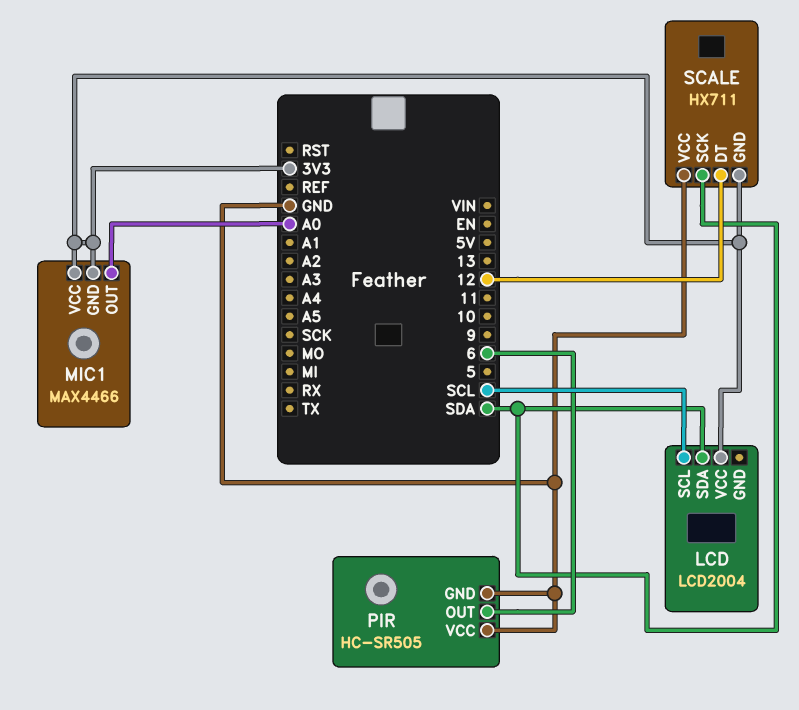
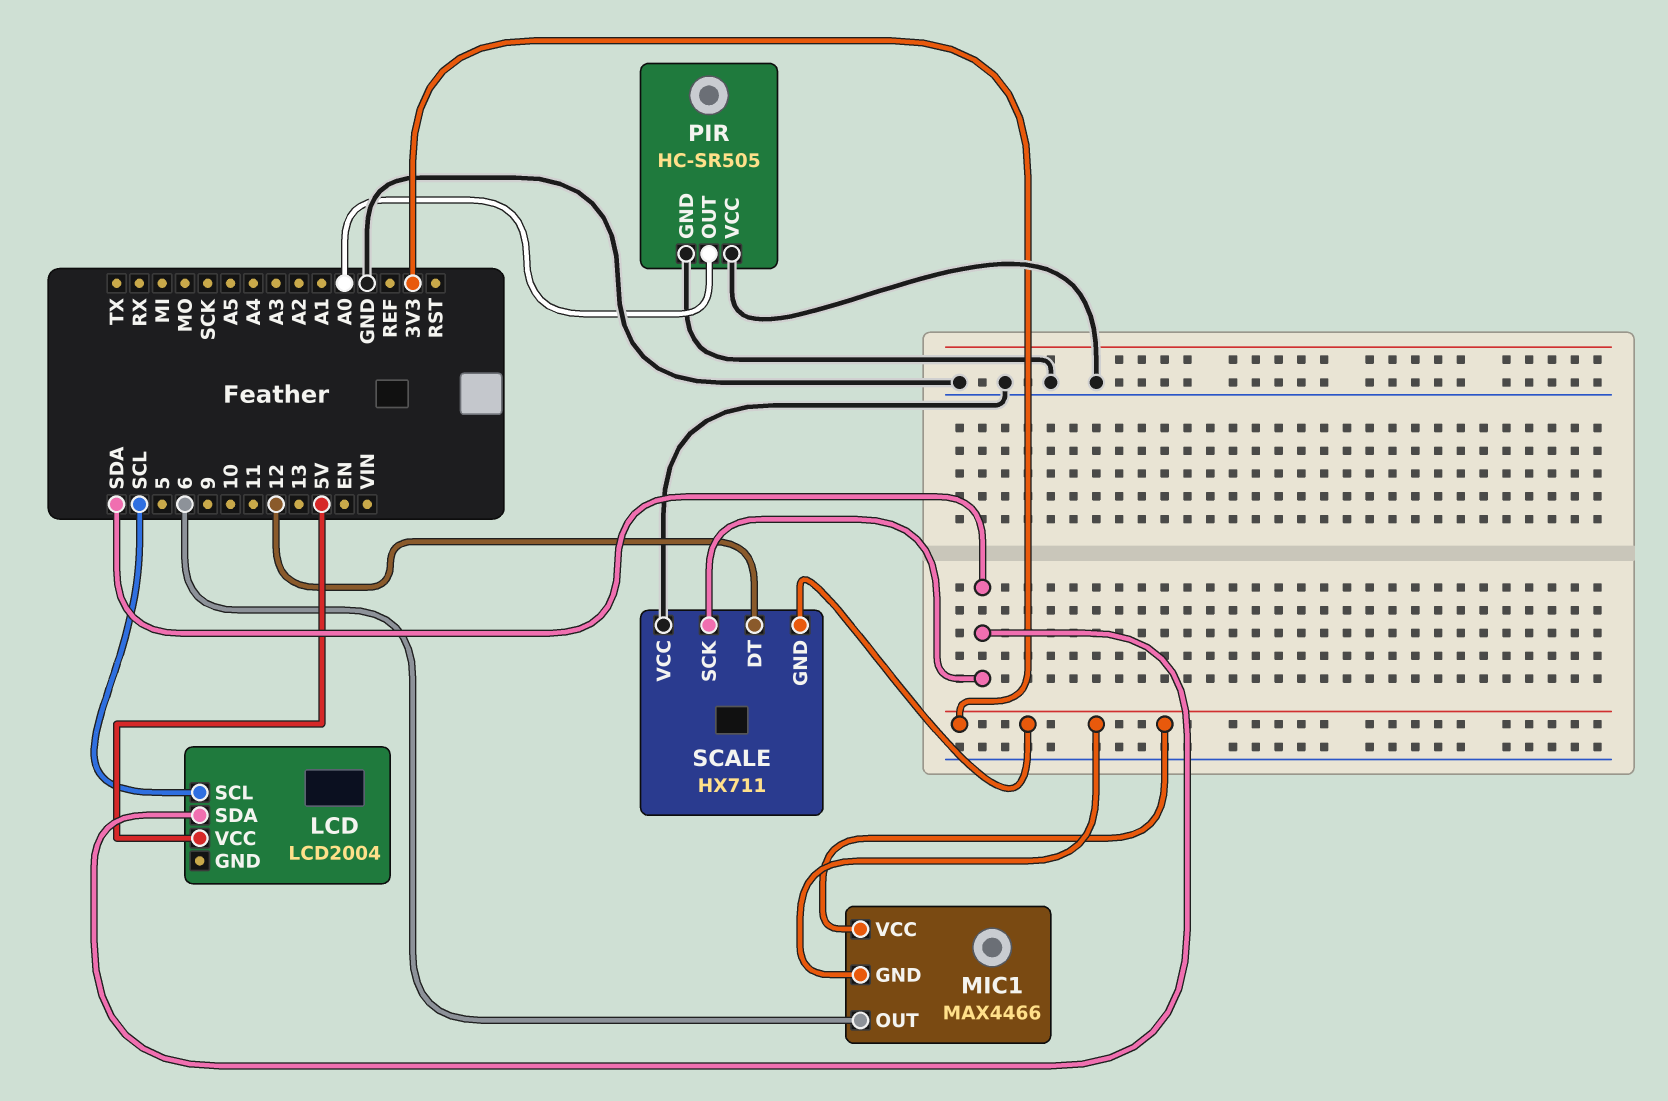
LCD pin VCC: 3V3 -> 5V
MIC1 pin OUT: A0 -> 6
PIR pin OUT: 6 -> A0

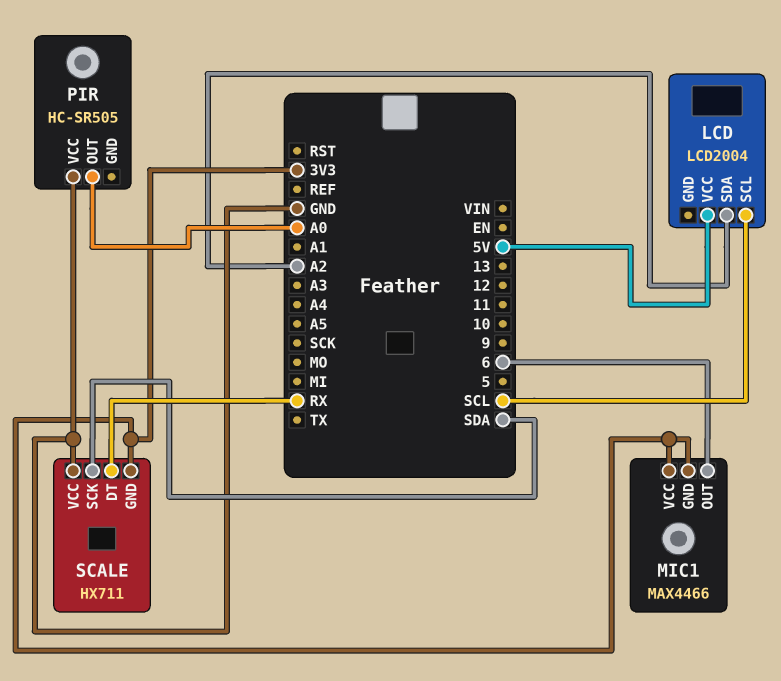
LCD pin SDA: SDA -> A2
PIR pin GND: GND -> none
SCALE pin DT: 12 -> RX

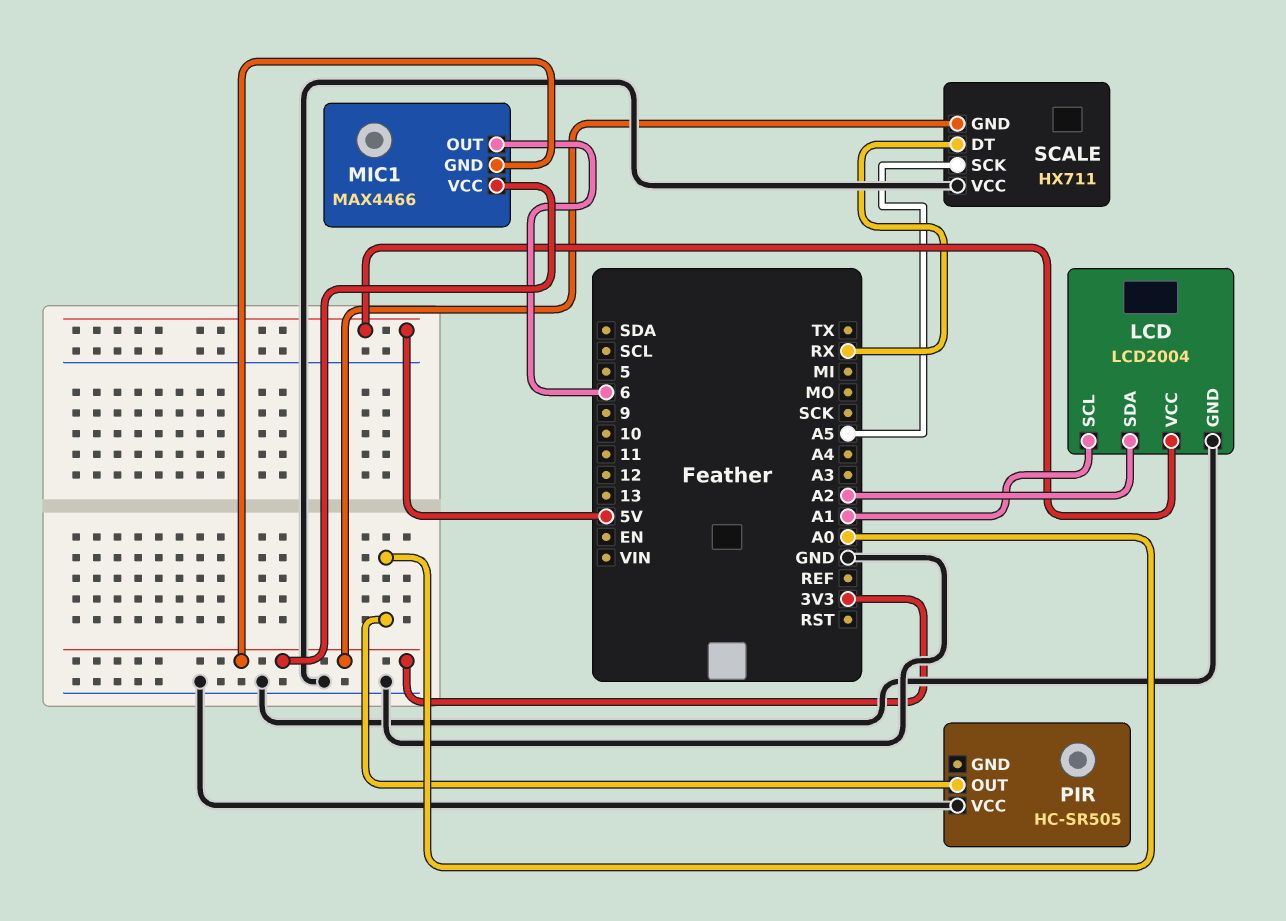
LCD pin GND: none -> GND
LCD pin SCL: SCL -> A1
SCALE pin SCK: SDA -> A5

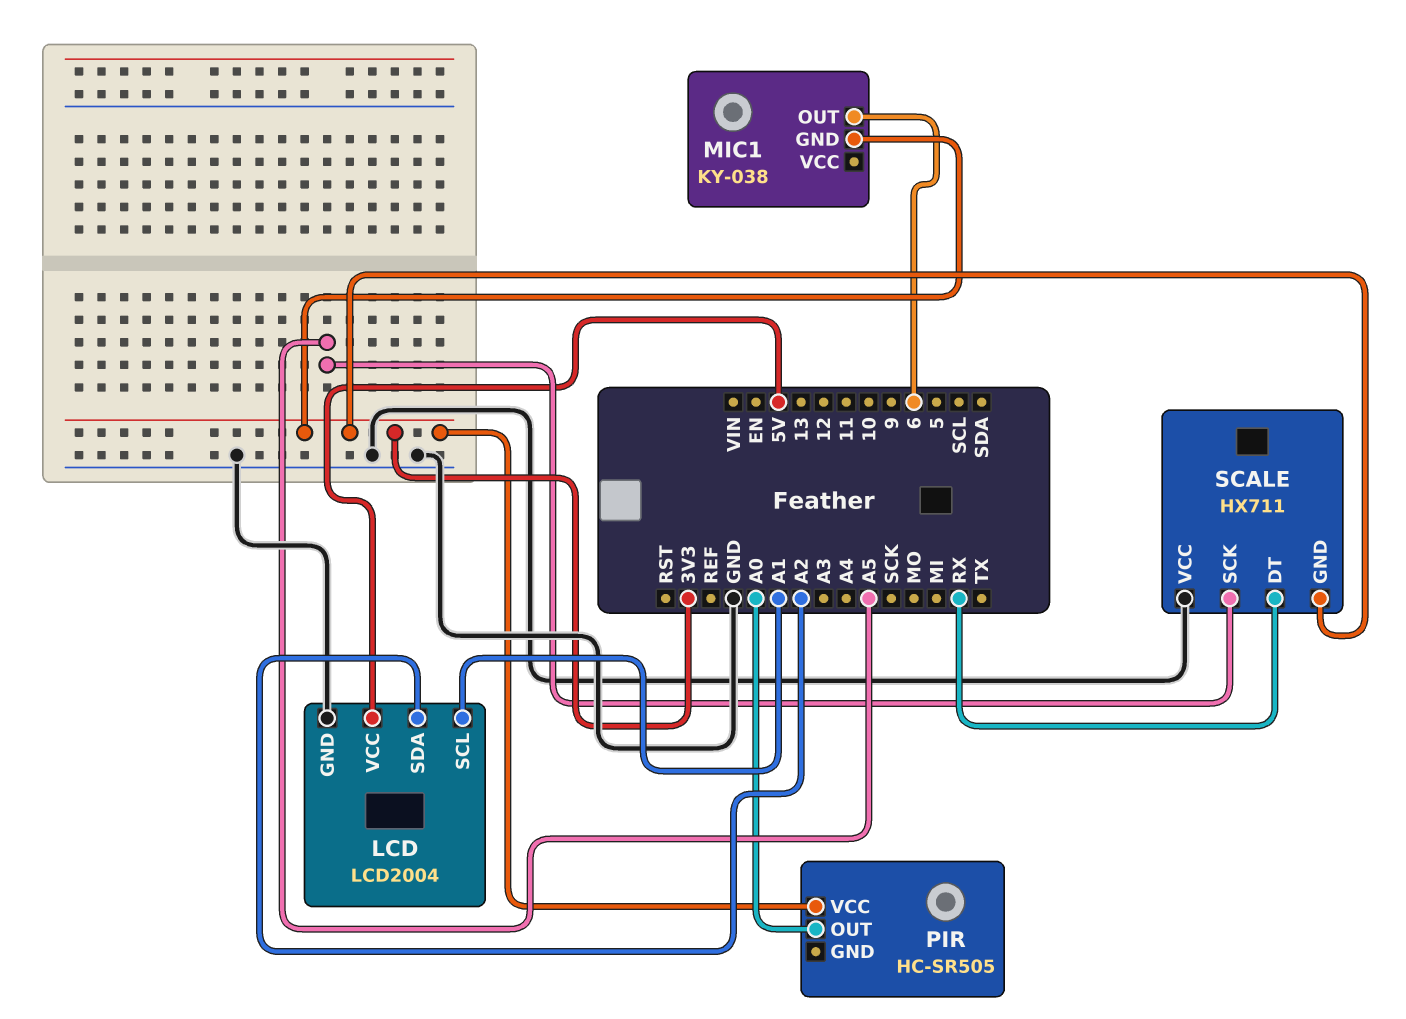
MIC1: MAX4466 -> KY-038
MIC1 pin VCC: 3V3 -> none
PIR pin VCC: GND -> 3V3

